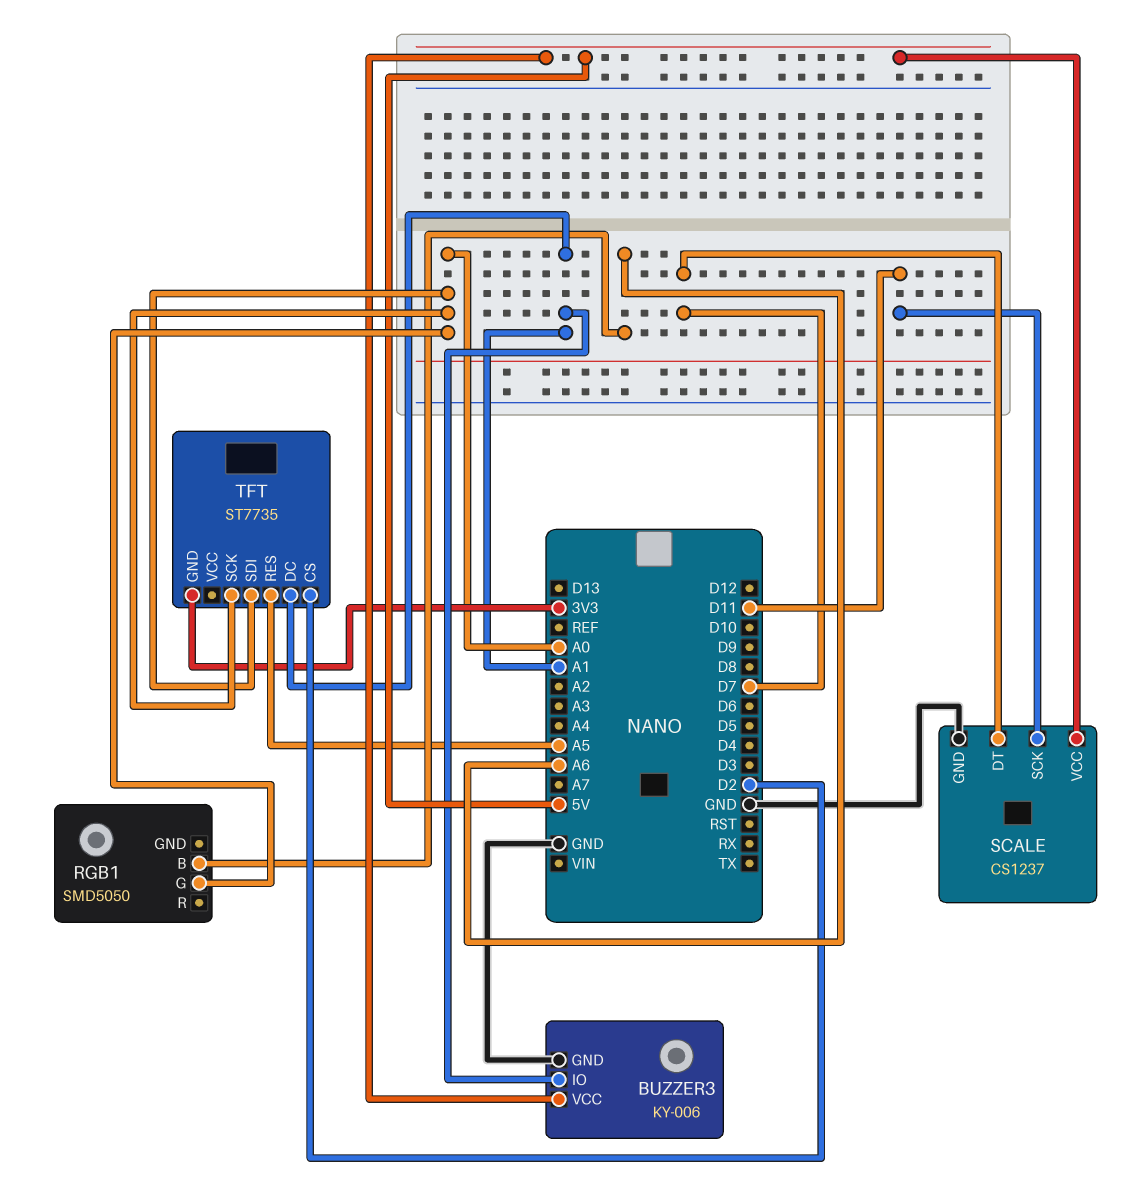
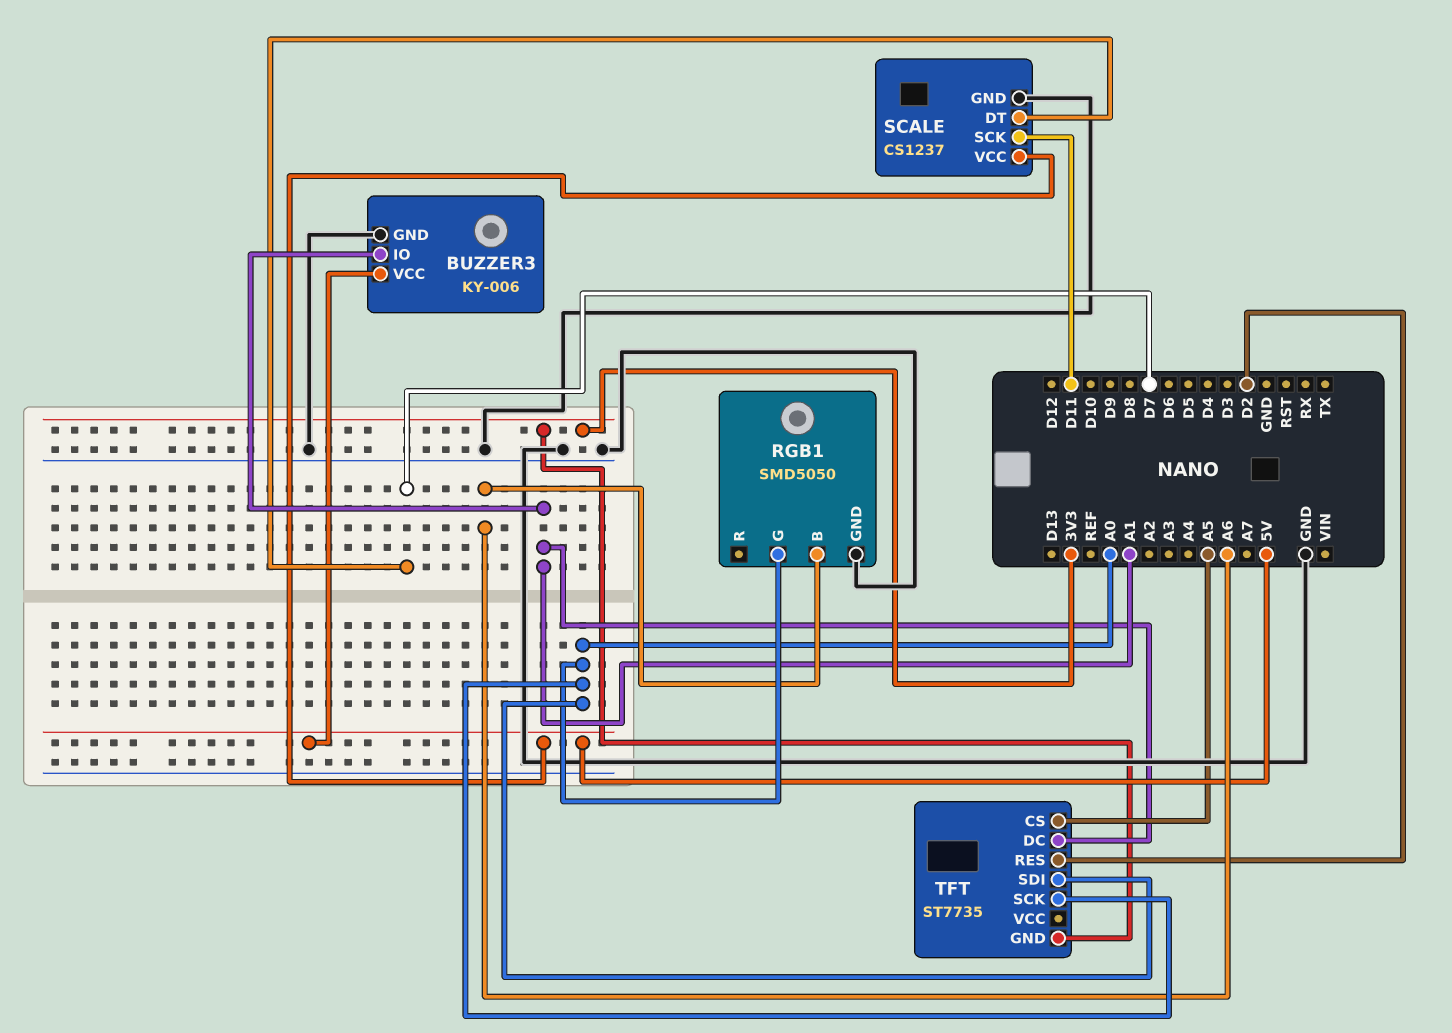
RGB1 pin GND: none -> GND
TFT pin CS: D2 -> A5
TFT pin RES: A5 -> D2

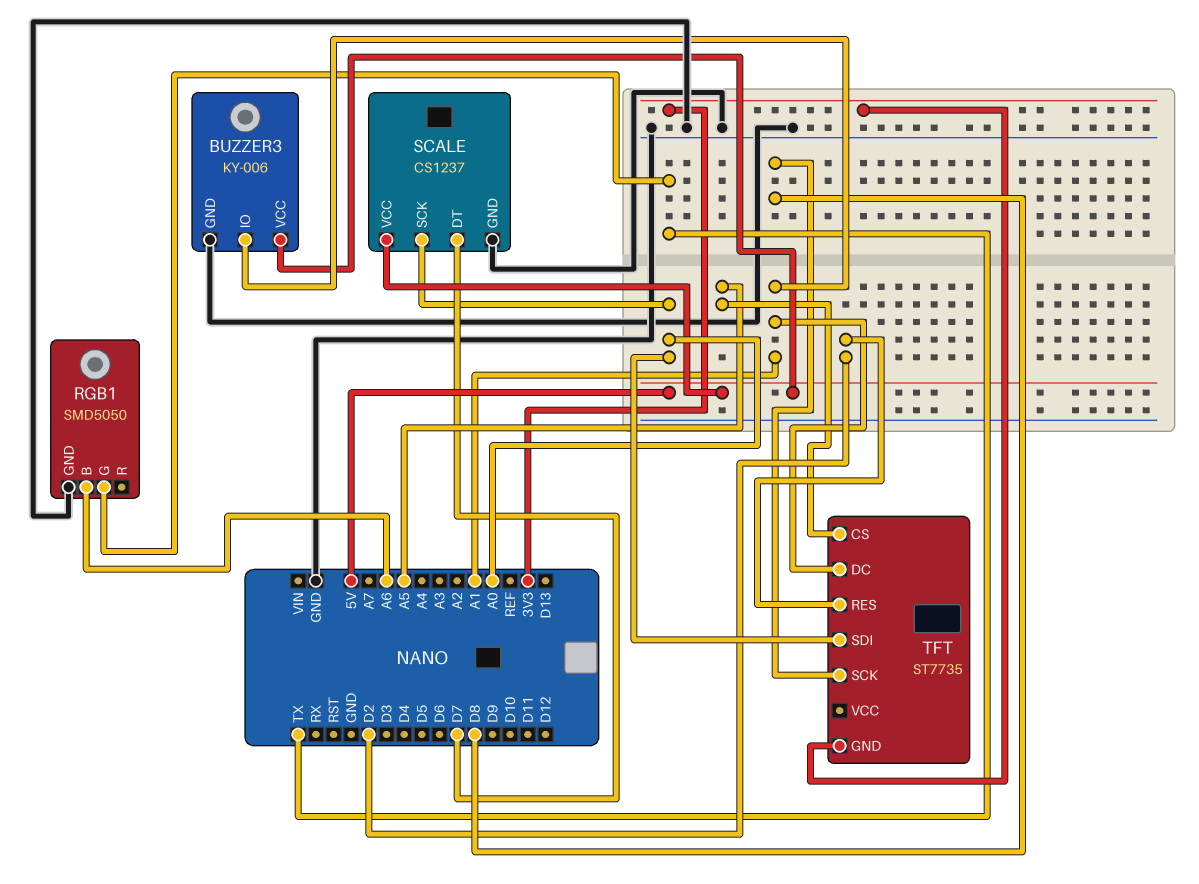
RGB1 pin G: A0 -> TX
SCALE pin SCK: D11 -> A0
TFT pin SCK: A0 -> D8

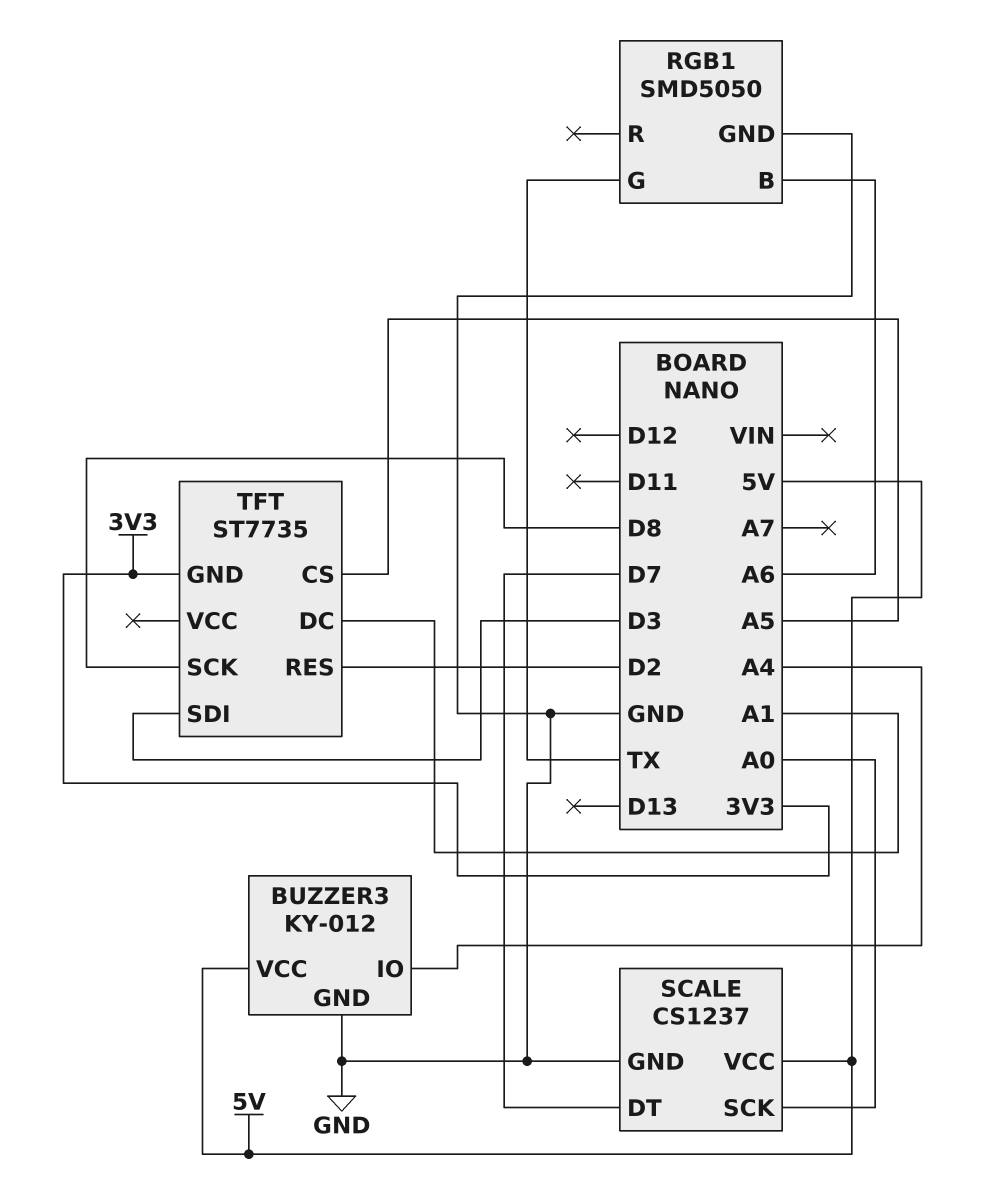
BUZZER3: KY-006 -> KY-012
BUZZER3 pin IO: A1 -> A4
TFT pin SDI: A0 -> D3

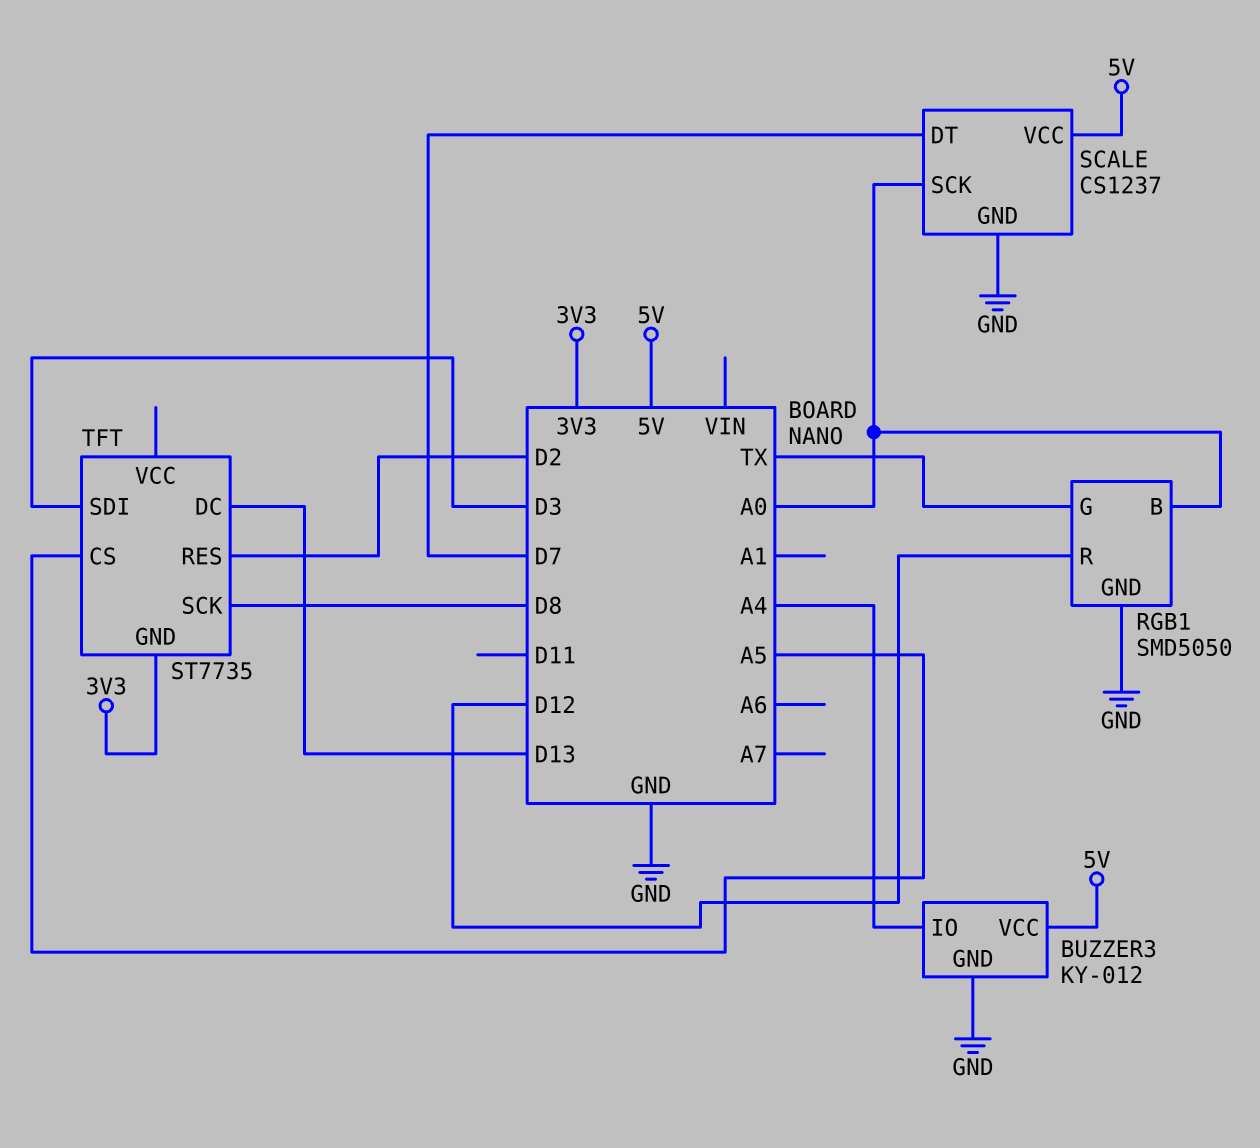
RGB1 pin B: A6 -> A0
RGB1 pin R: none -> D12
TFT pin DC: A1 -> D13

